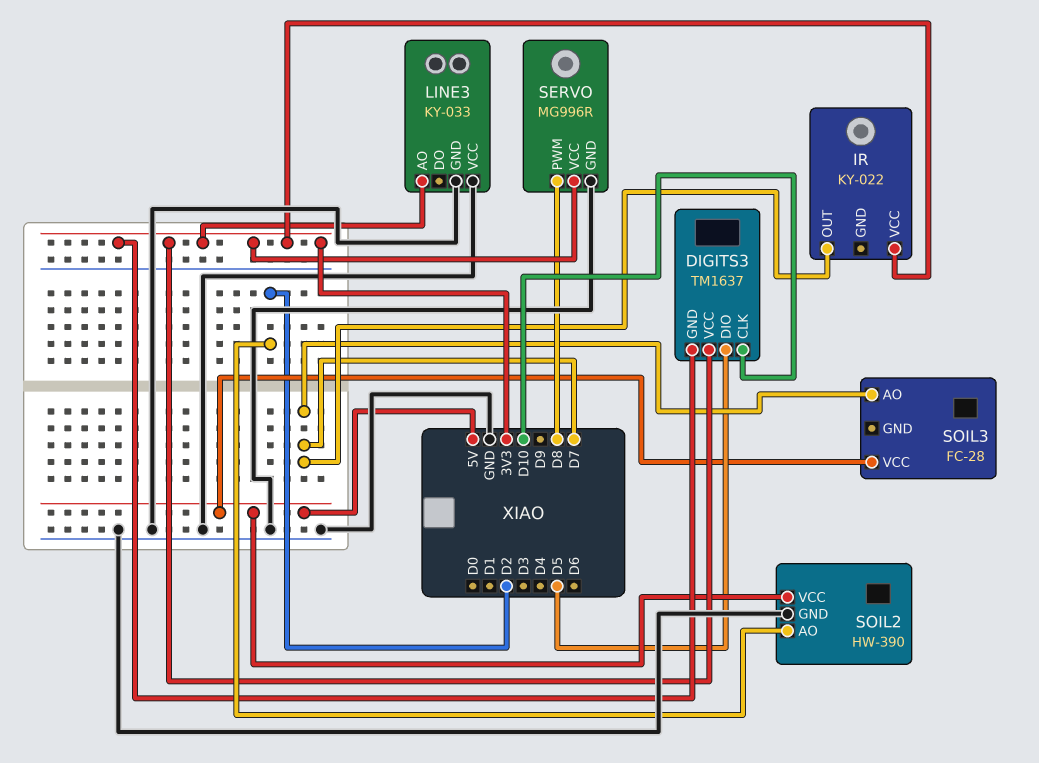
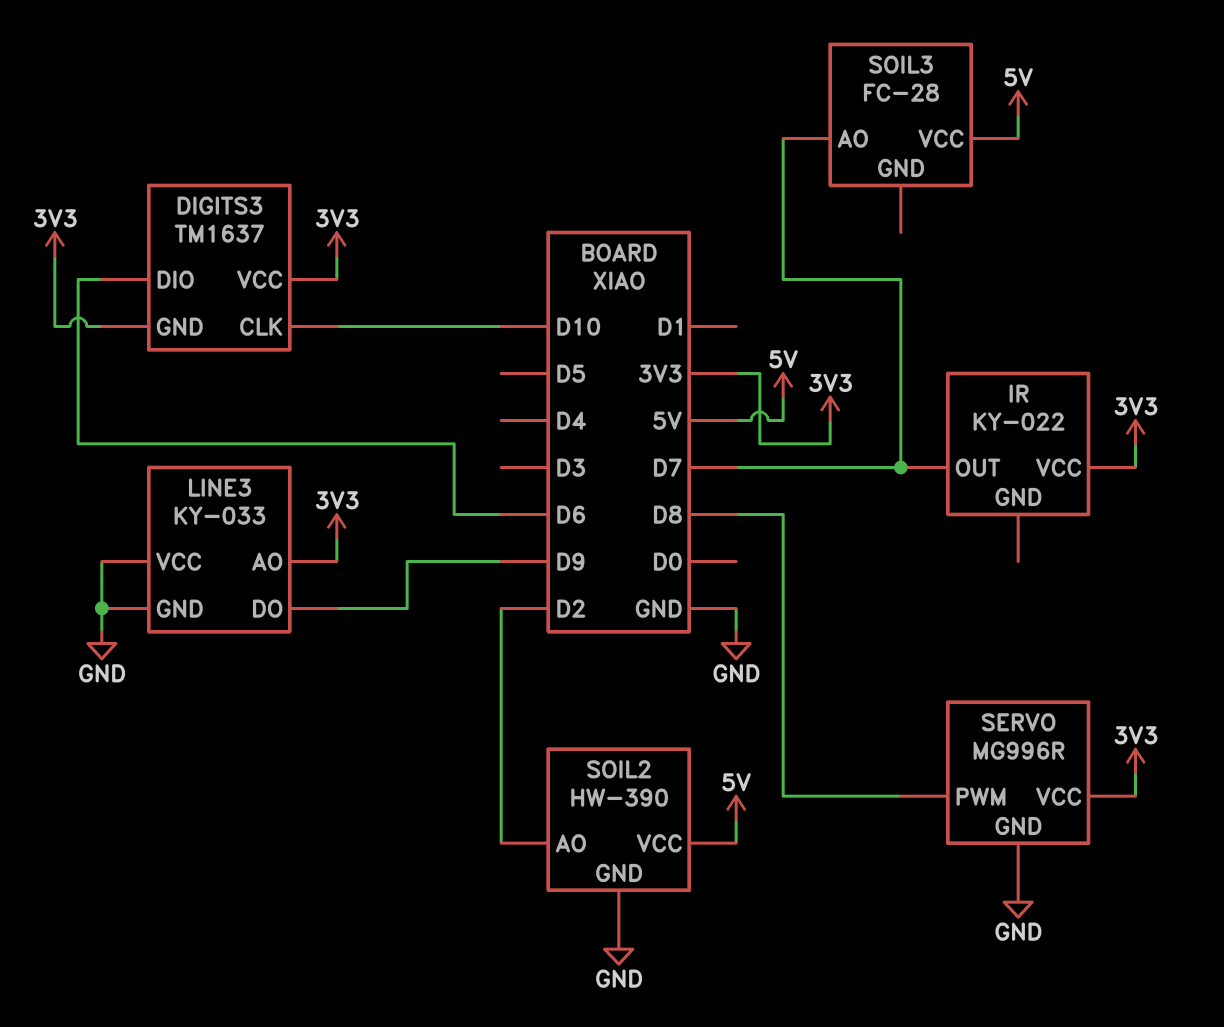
DIGITS3 pin DIO: D5 -> D6
LINE3 pin DO: none -> D9

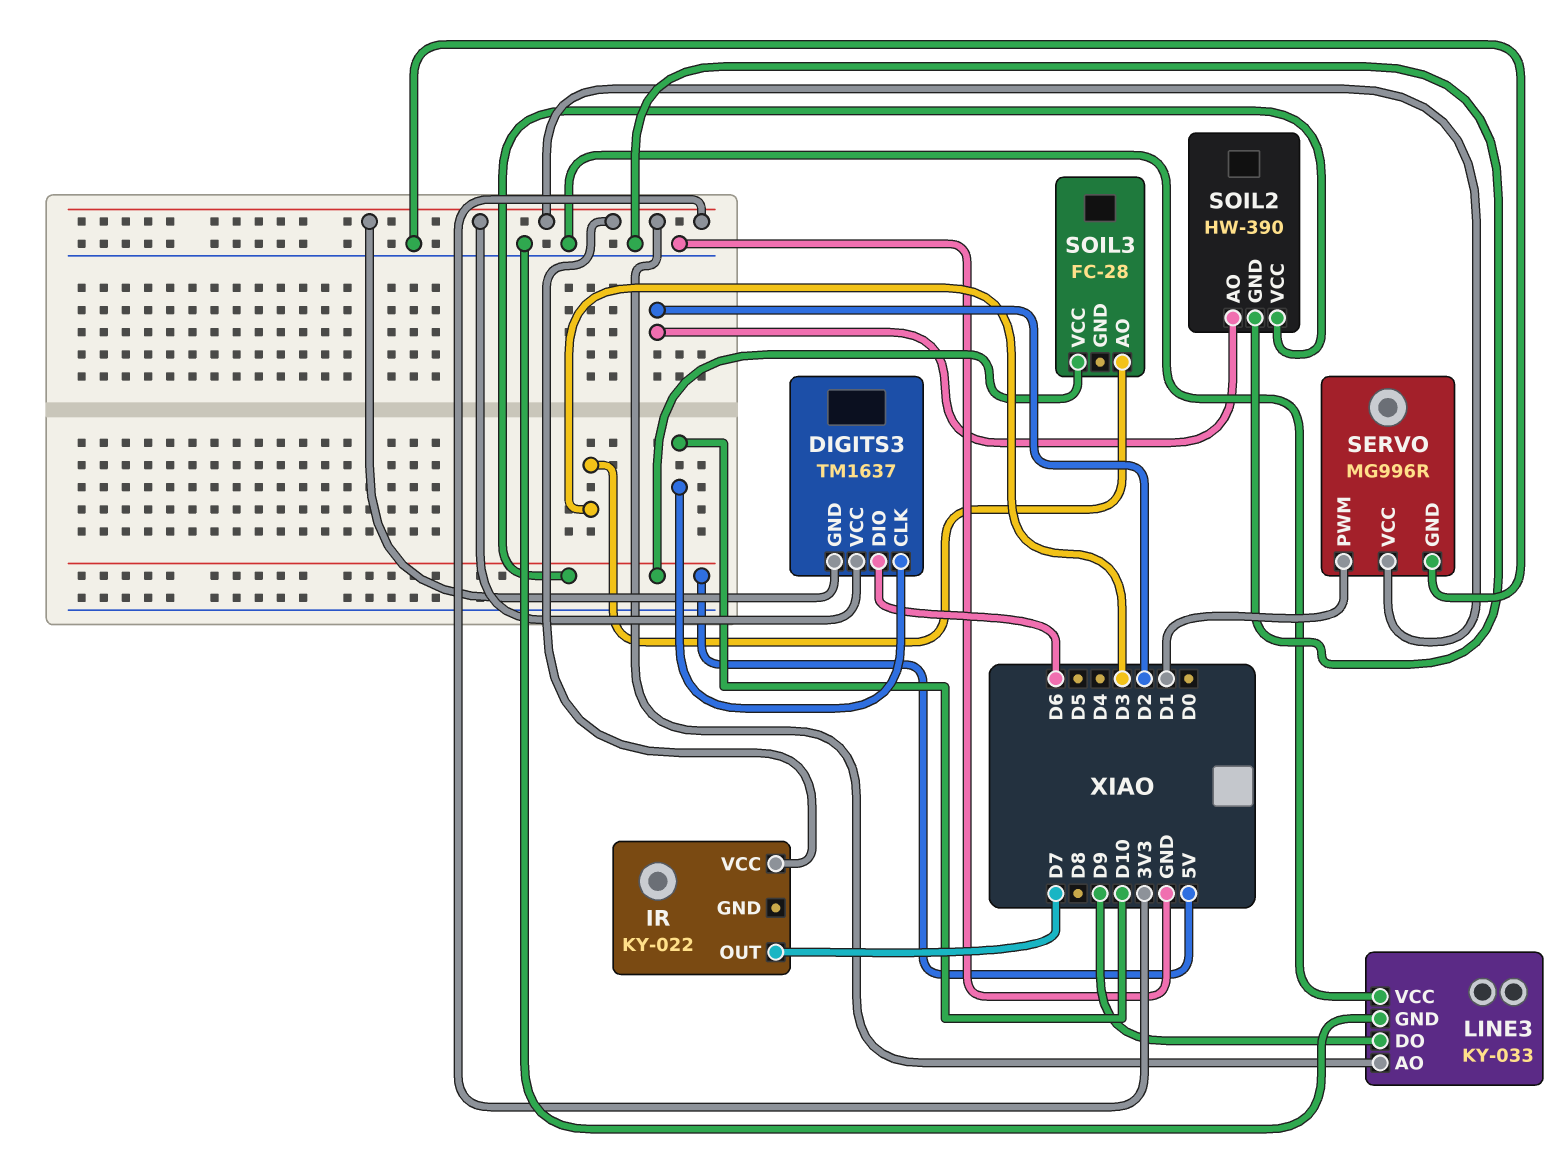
SERVO pin PWM: D8 -> D1
SOIL3 pin AO: D7 -> D3

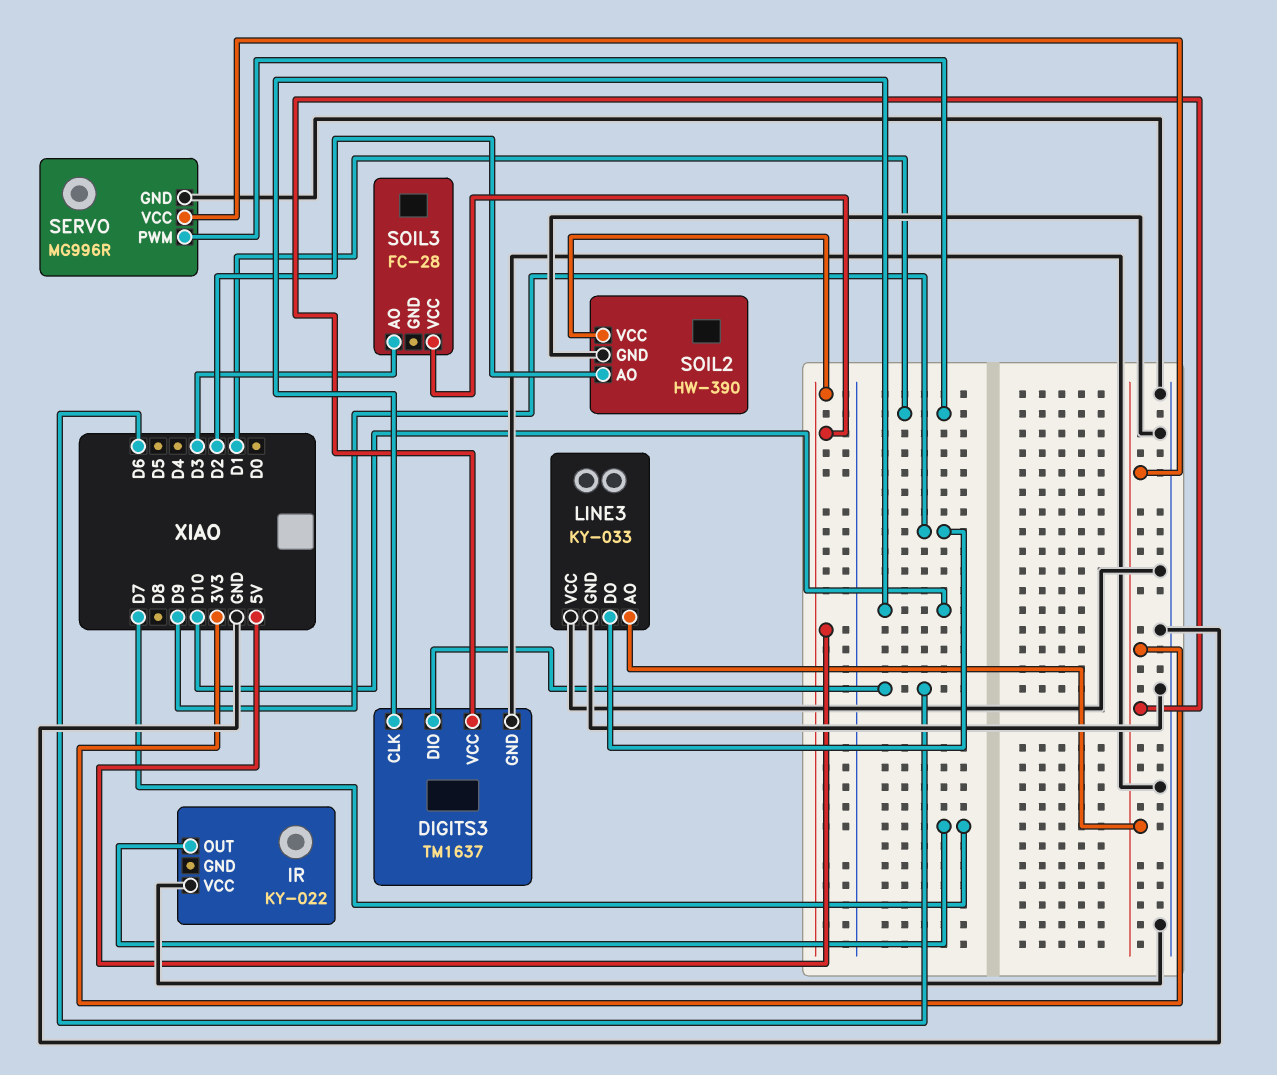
DIGITS3 pin GND: 3V3 -> GND
IR pin VCC: 3V3 -> GND

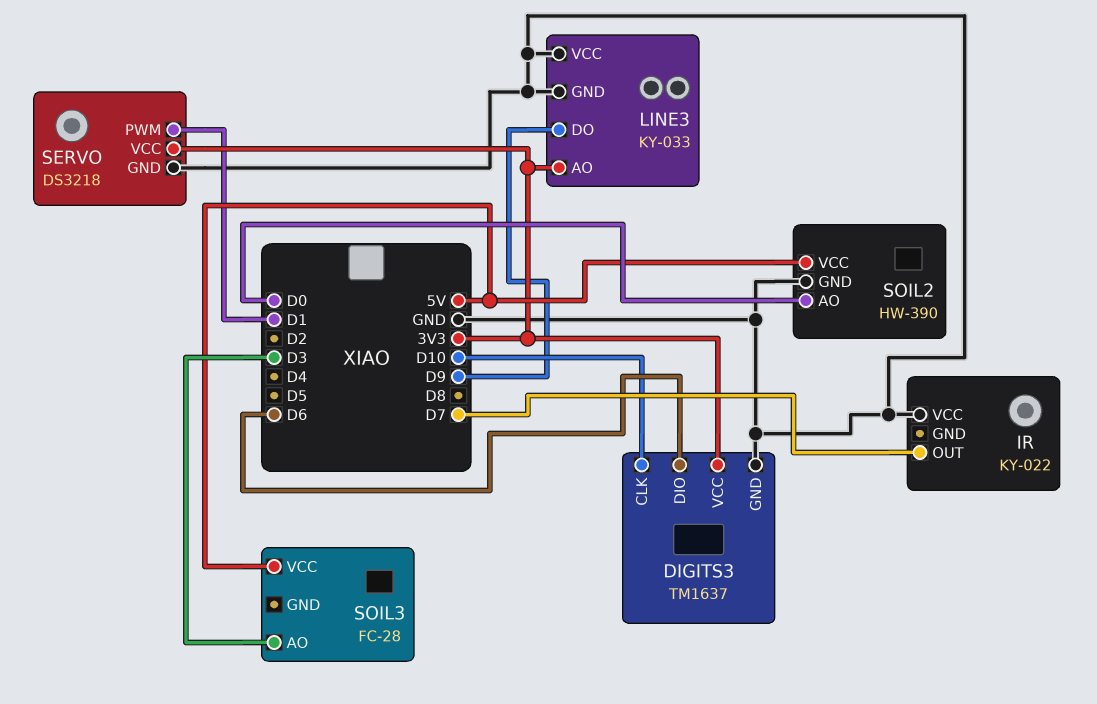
SERVO: MG996R -> DS3218
SOIL2 pin AO: D2 -> D0

